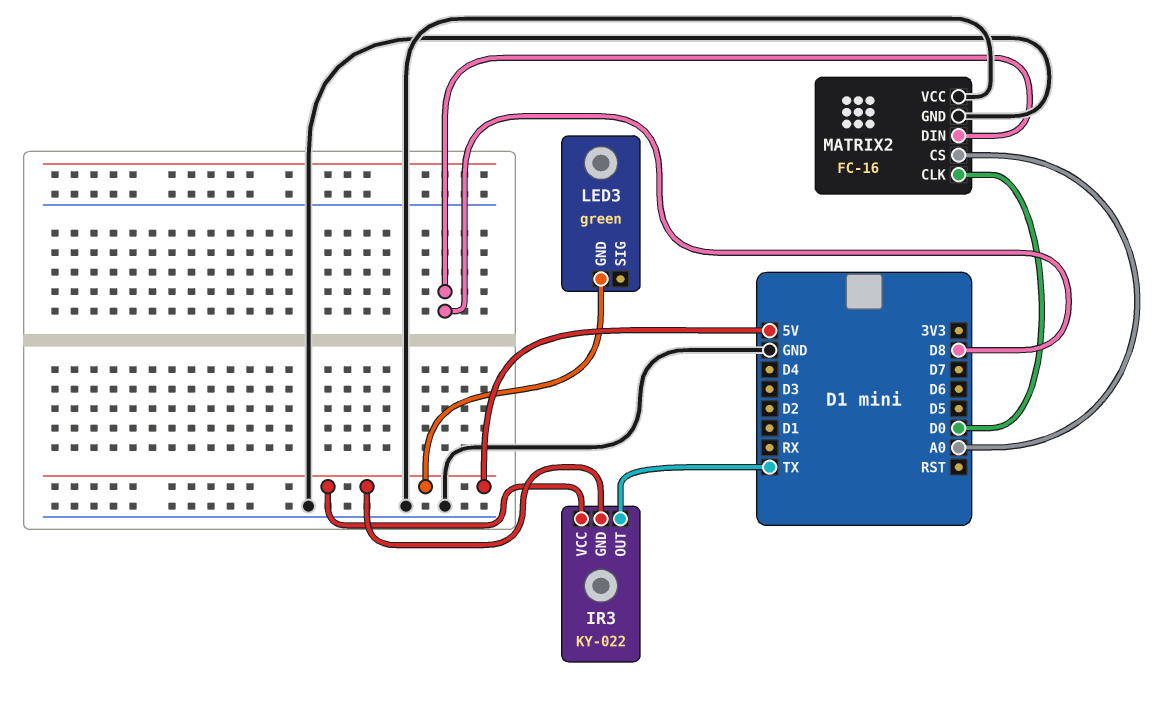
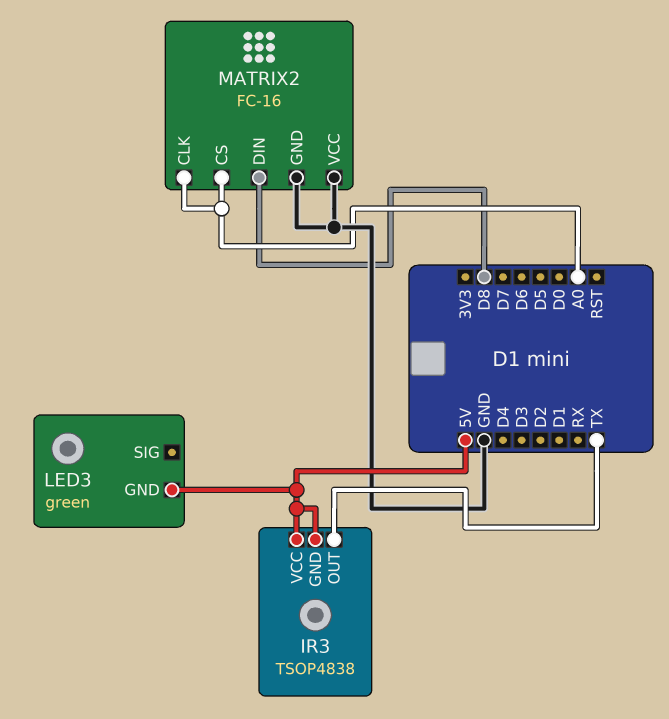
IR3: KY-022 -> TSOP4838
MATRIX2 pin CLK: D0 -> A0

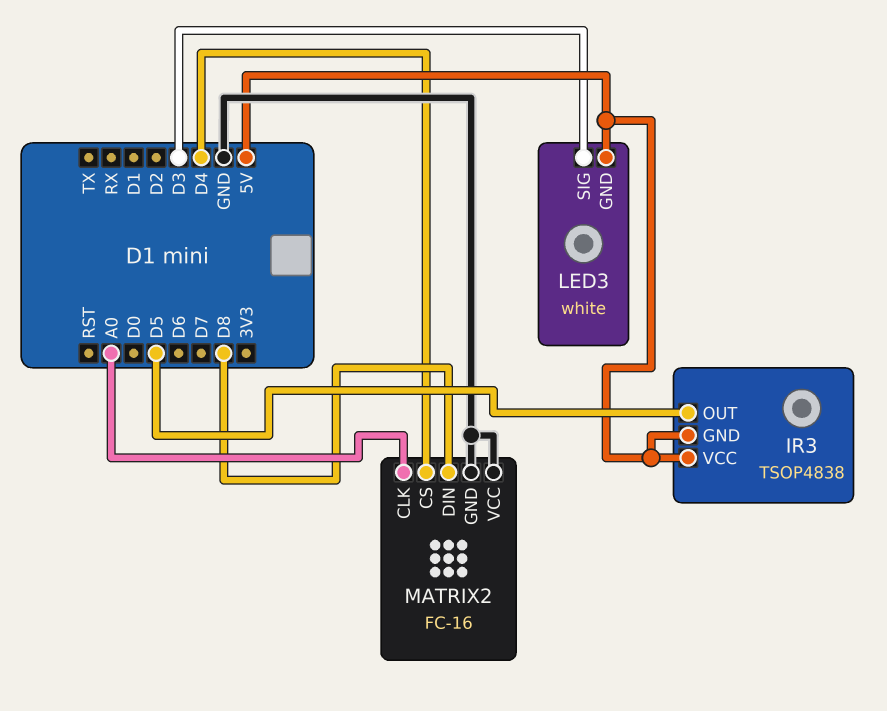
IR3 pin OUT: TX -> D5
LED3: green -> white
LED3 pin SIG: none -> D3
MATRIX2 pin CS: A0 -> D4

